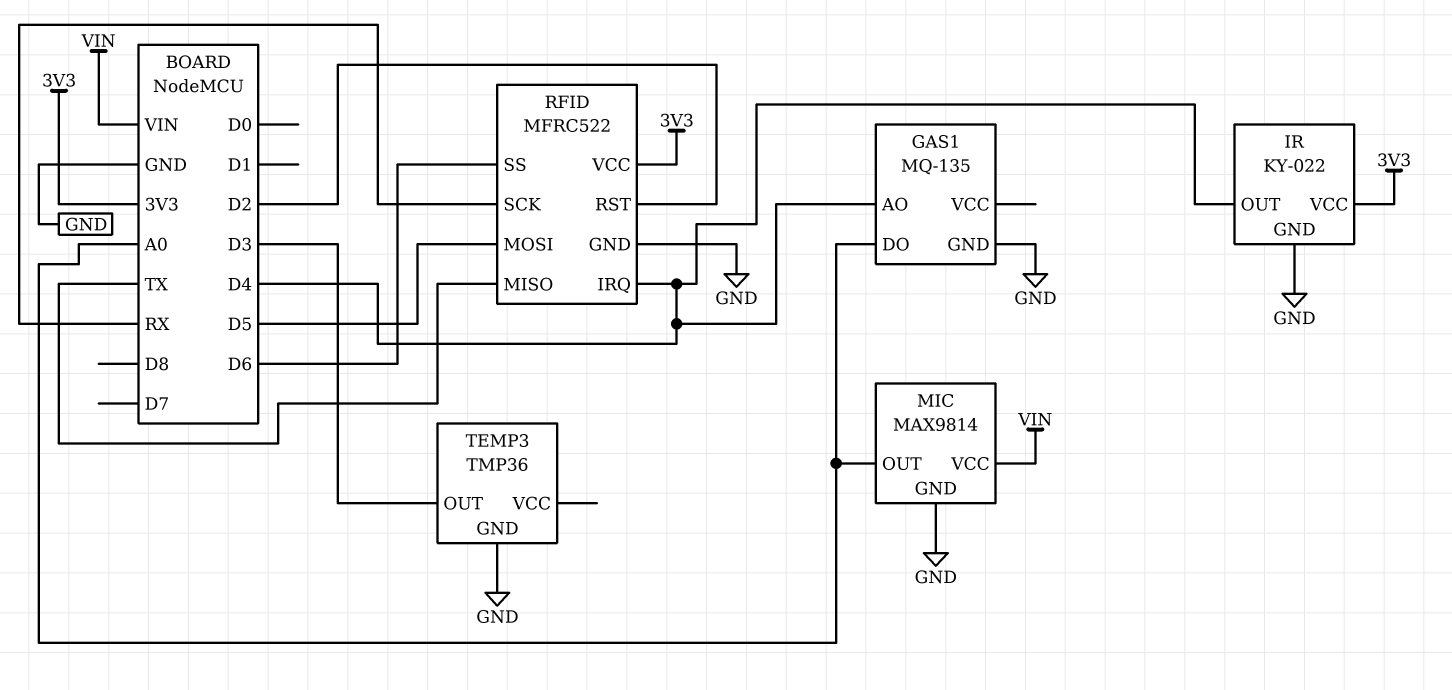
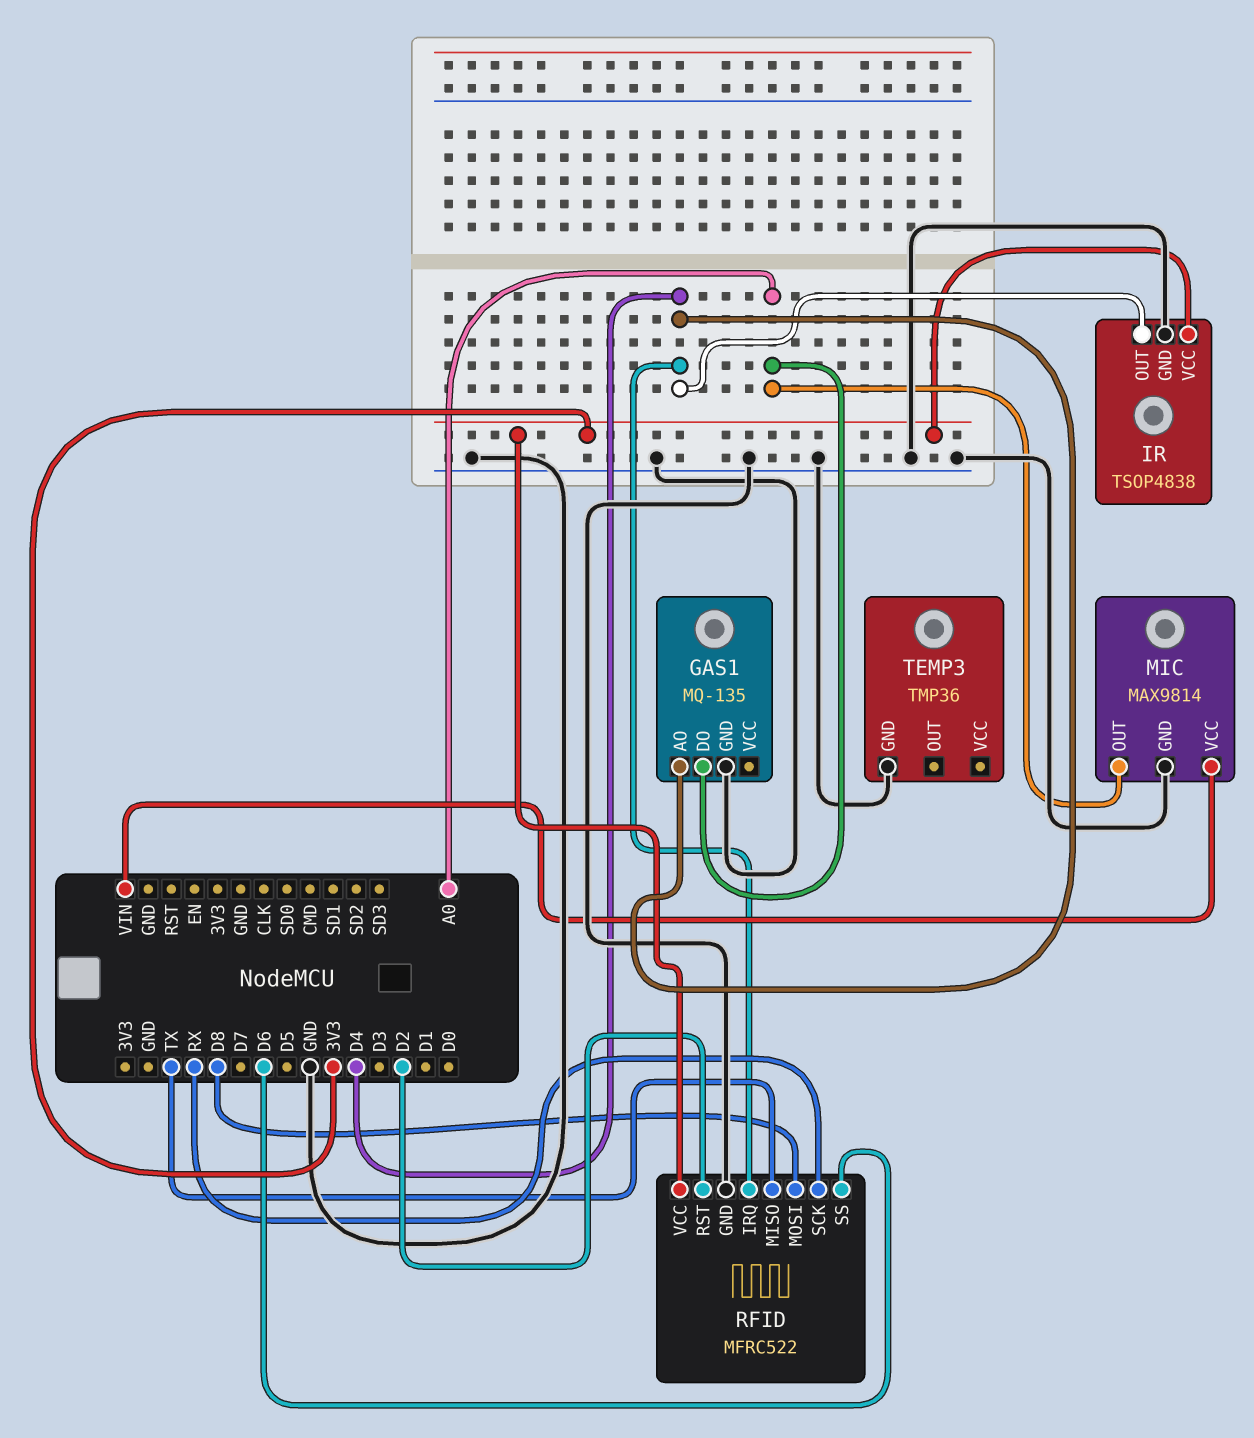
IR: KY-022 -> TSOP4838
RFID pin MOSI: D5 -> D8
TEMP3 pin OUT: D3 -> none

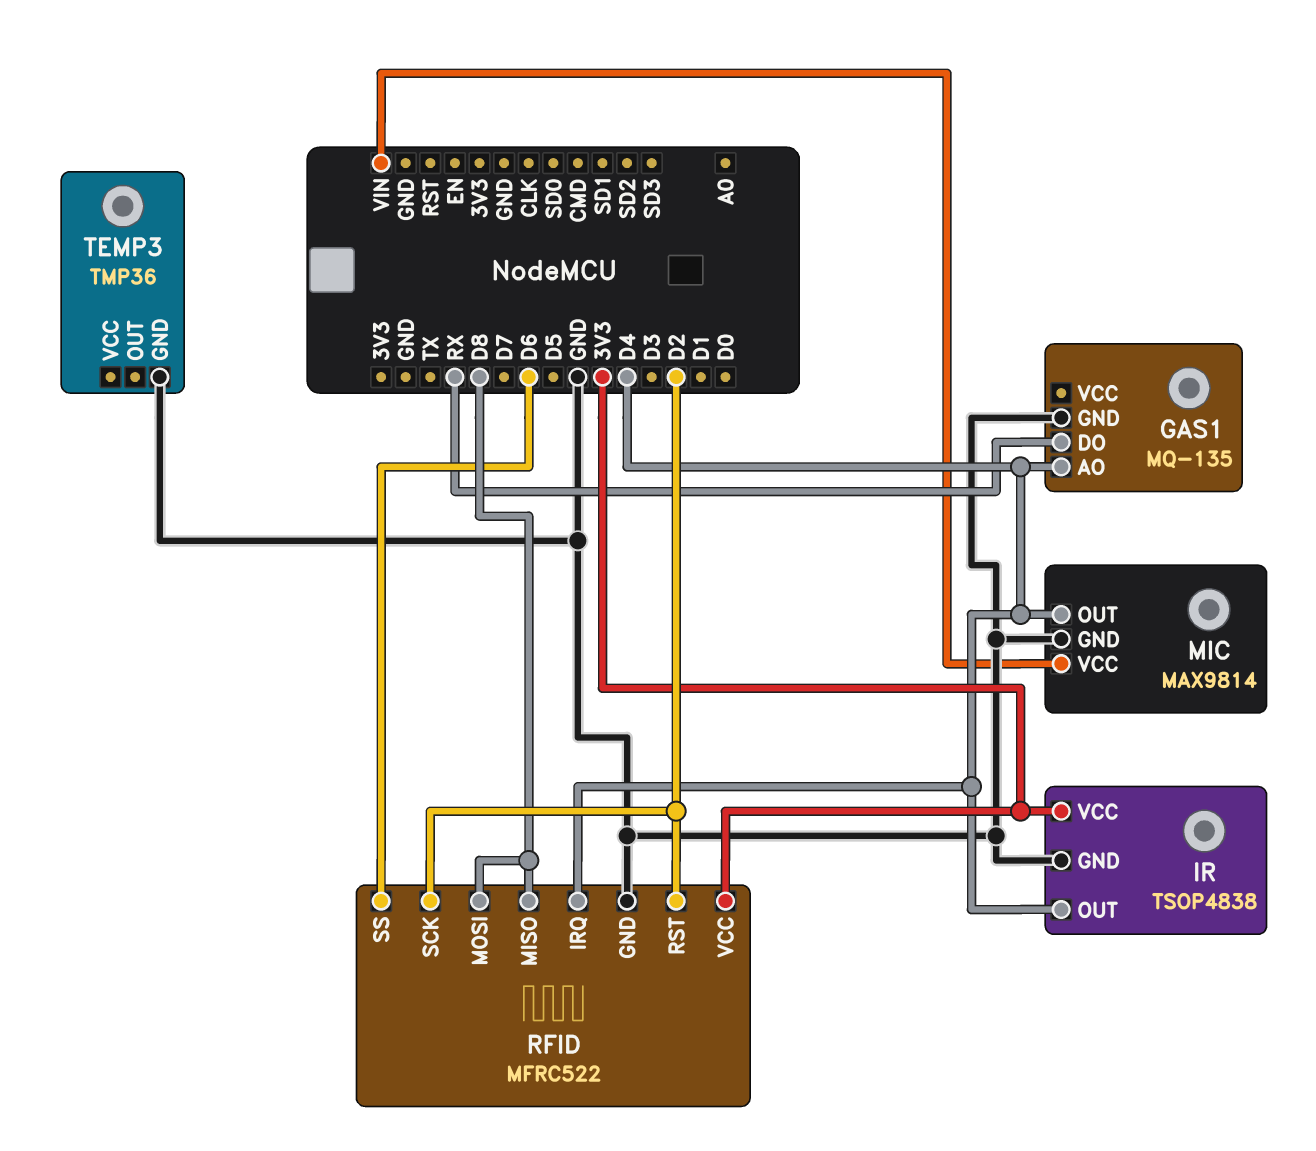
GAS1 pin DO: A0 -> RX
MIC pin OUT: A0 -> D4
RFID pin MISO: TX -> D8
RFID pin SCK: RX -> D2

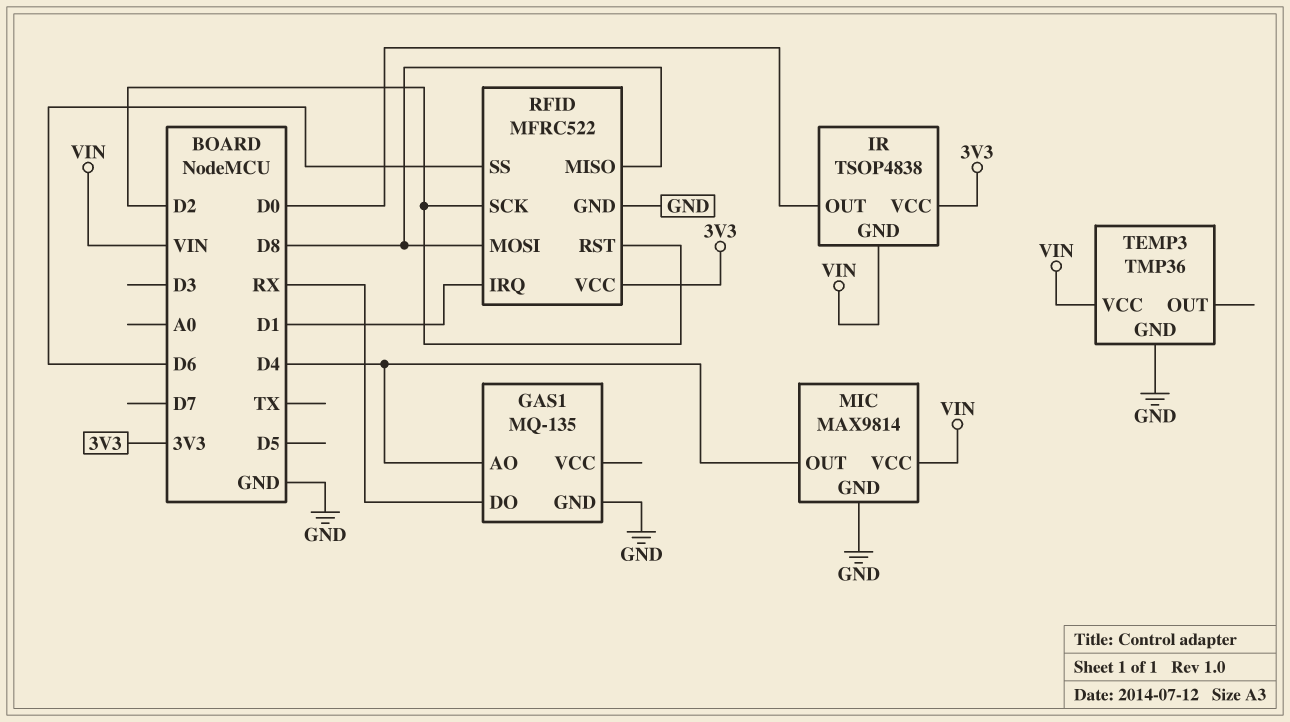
IR pin GND: GND -> VIN
IR pin OUT: D4 -> D0
RFID pin IRQ: D4 -> D1
TEMP3 pin VCC: none -> VIN

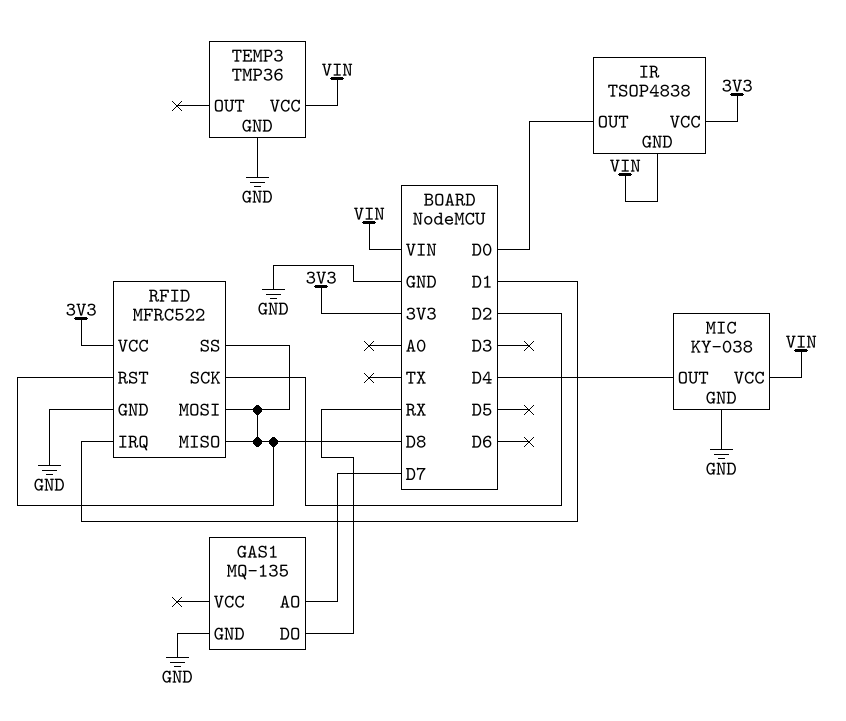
GAS1 pin AO: D4 -> D7
MIC: MAX9814 -> KY-038
RFID pin RST: D2 -> D8
RFID pin SS: D6 -> D8

